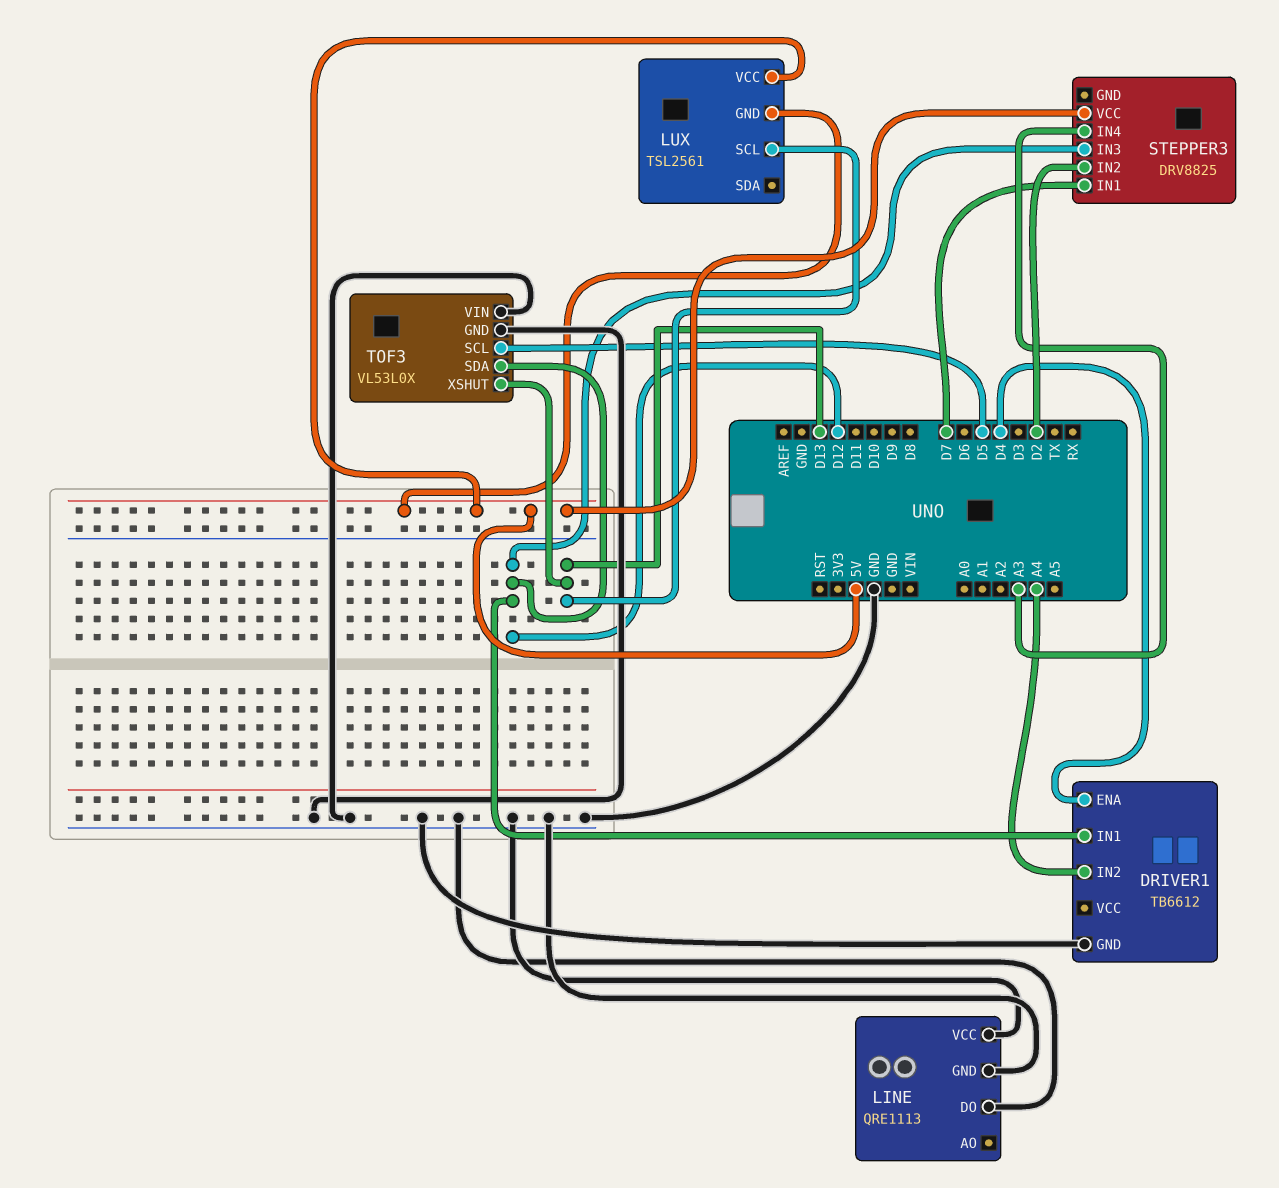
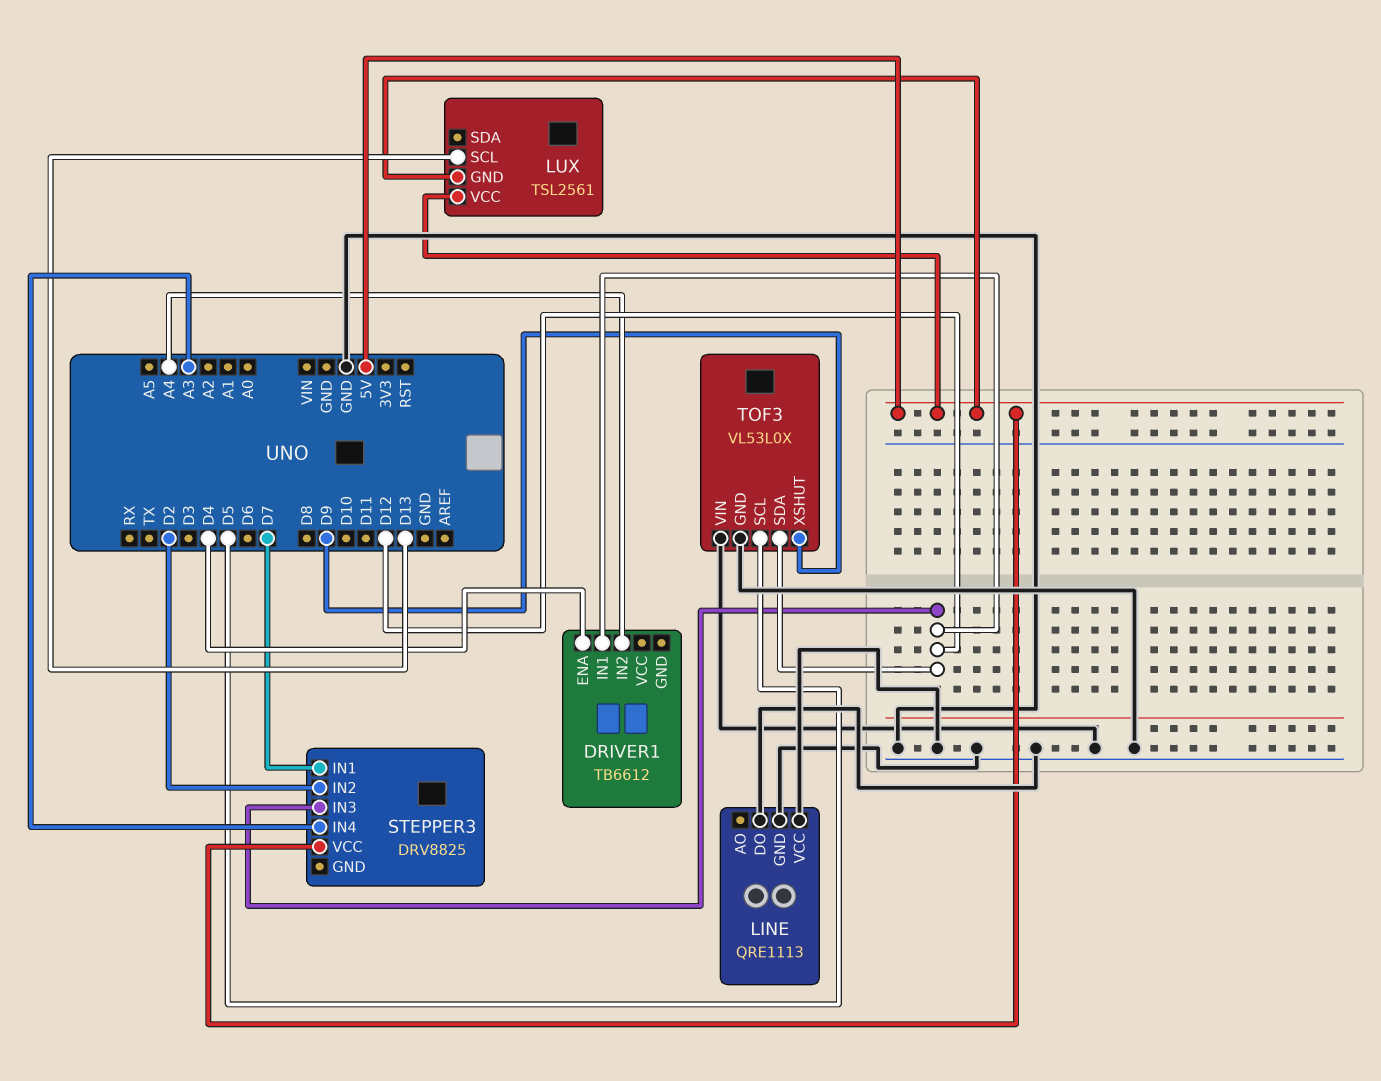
DRIVER1 pin GND: GND -> none
TOF3 pin XSHUT: D13 -> D9

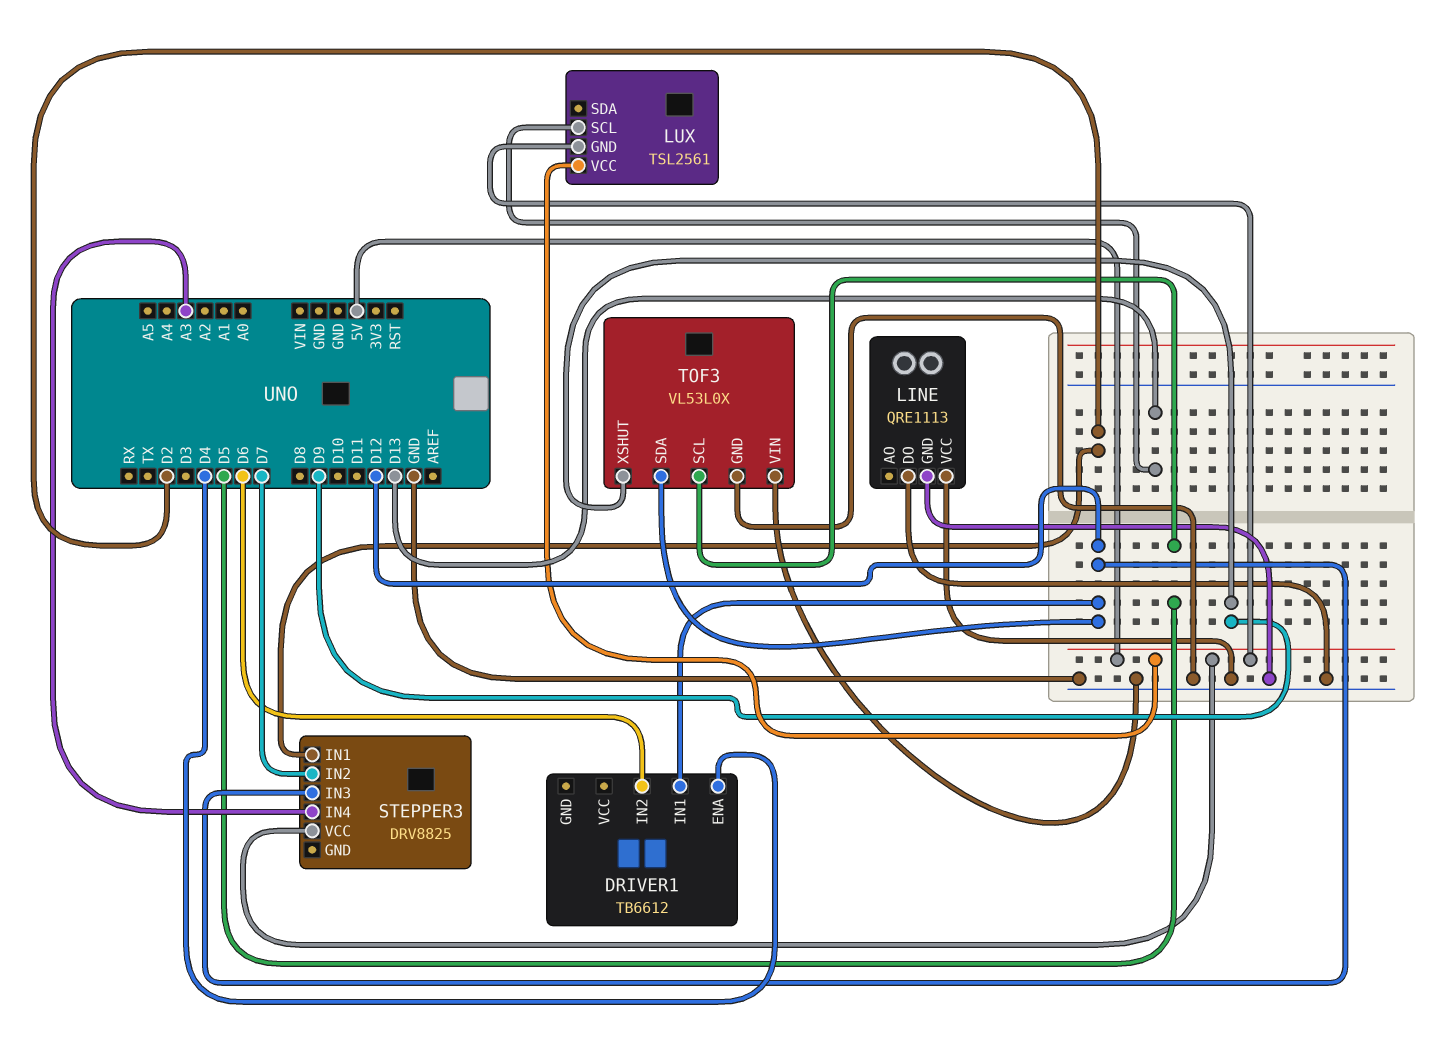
DRIVER1 pin IN2: A4 -> D6
STEPPER3 pin IN1: D7 -> D2
STEPPER3 pin IN2: D2 -> D7

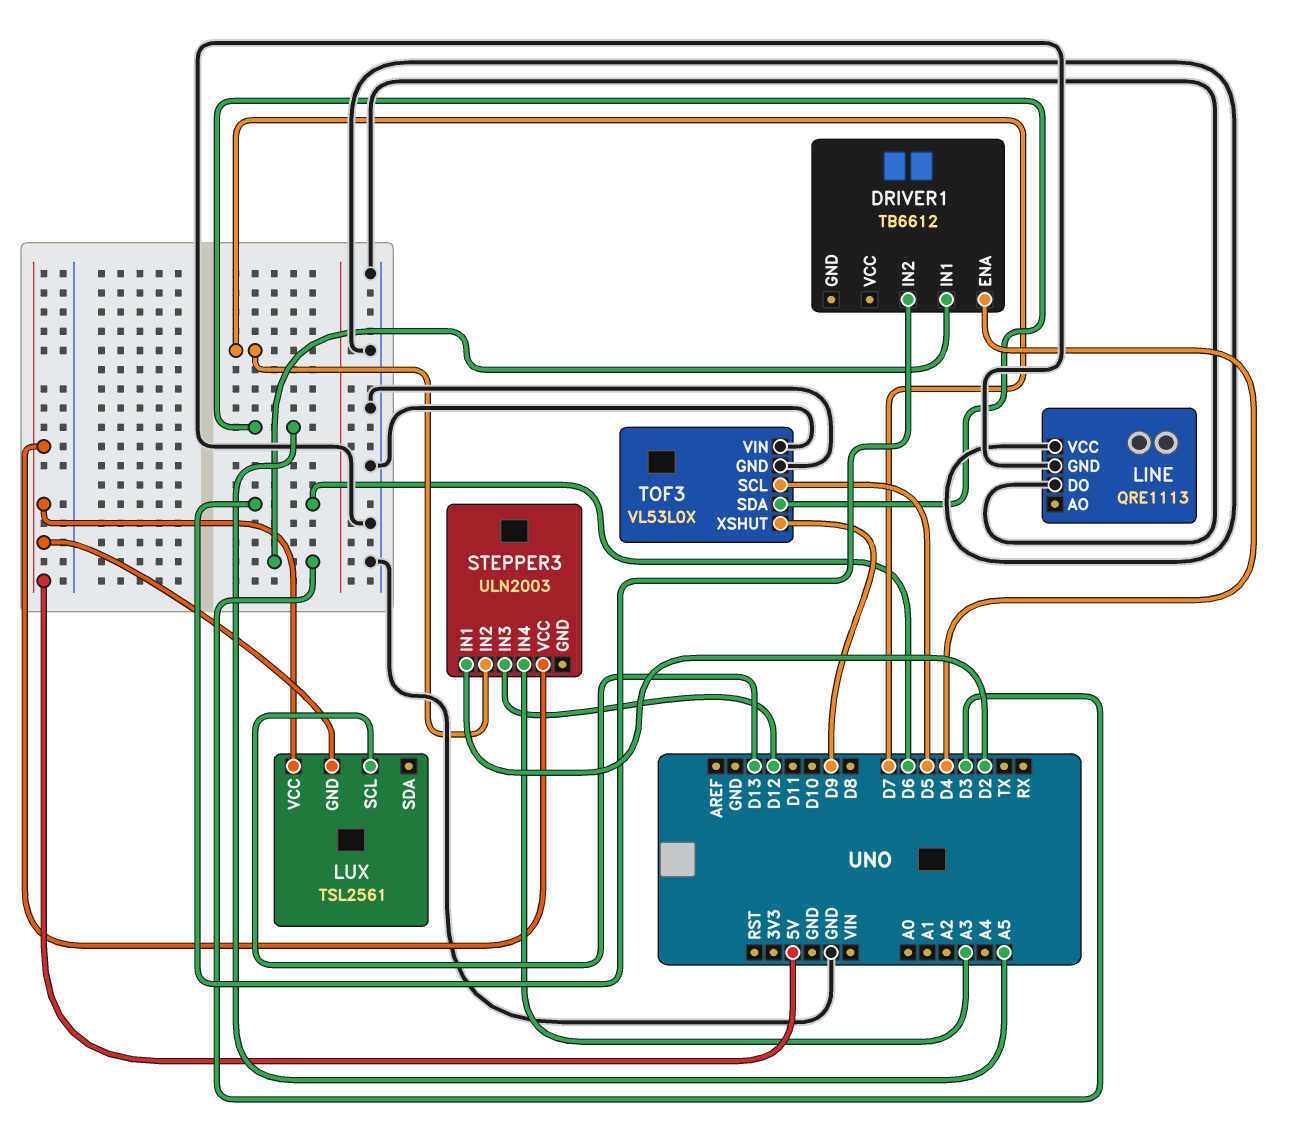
DRIVER1 pin IN1: D12 -> D3
STEPPER3: DRV8825 -> ULN2003
TOF3 pin SDA: D12 -> A5

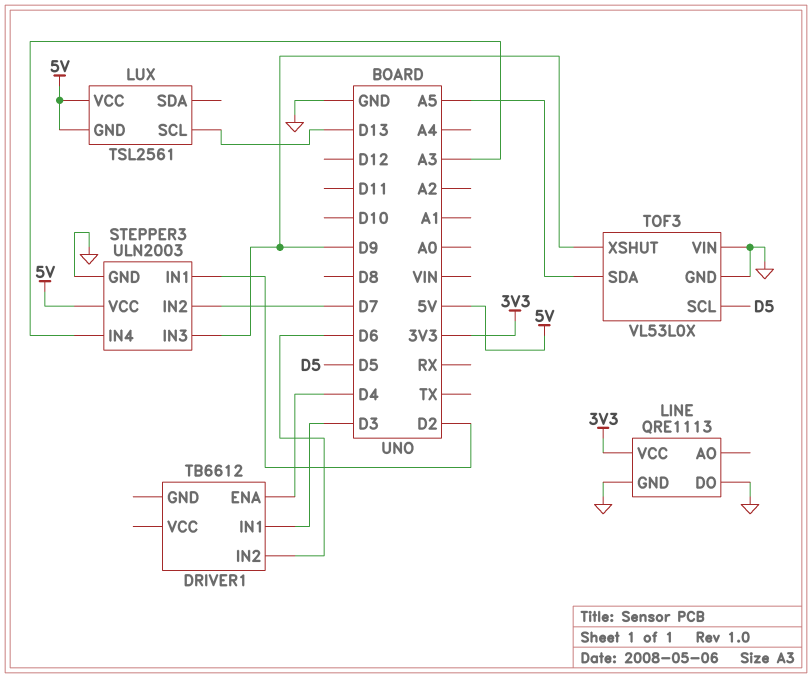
LINE pin VCC: GND -> 3V3
STEPPER3 pin GND: none -> GND
STEPPER3 pin IN3: D12 -> D9

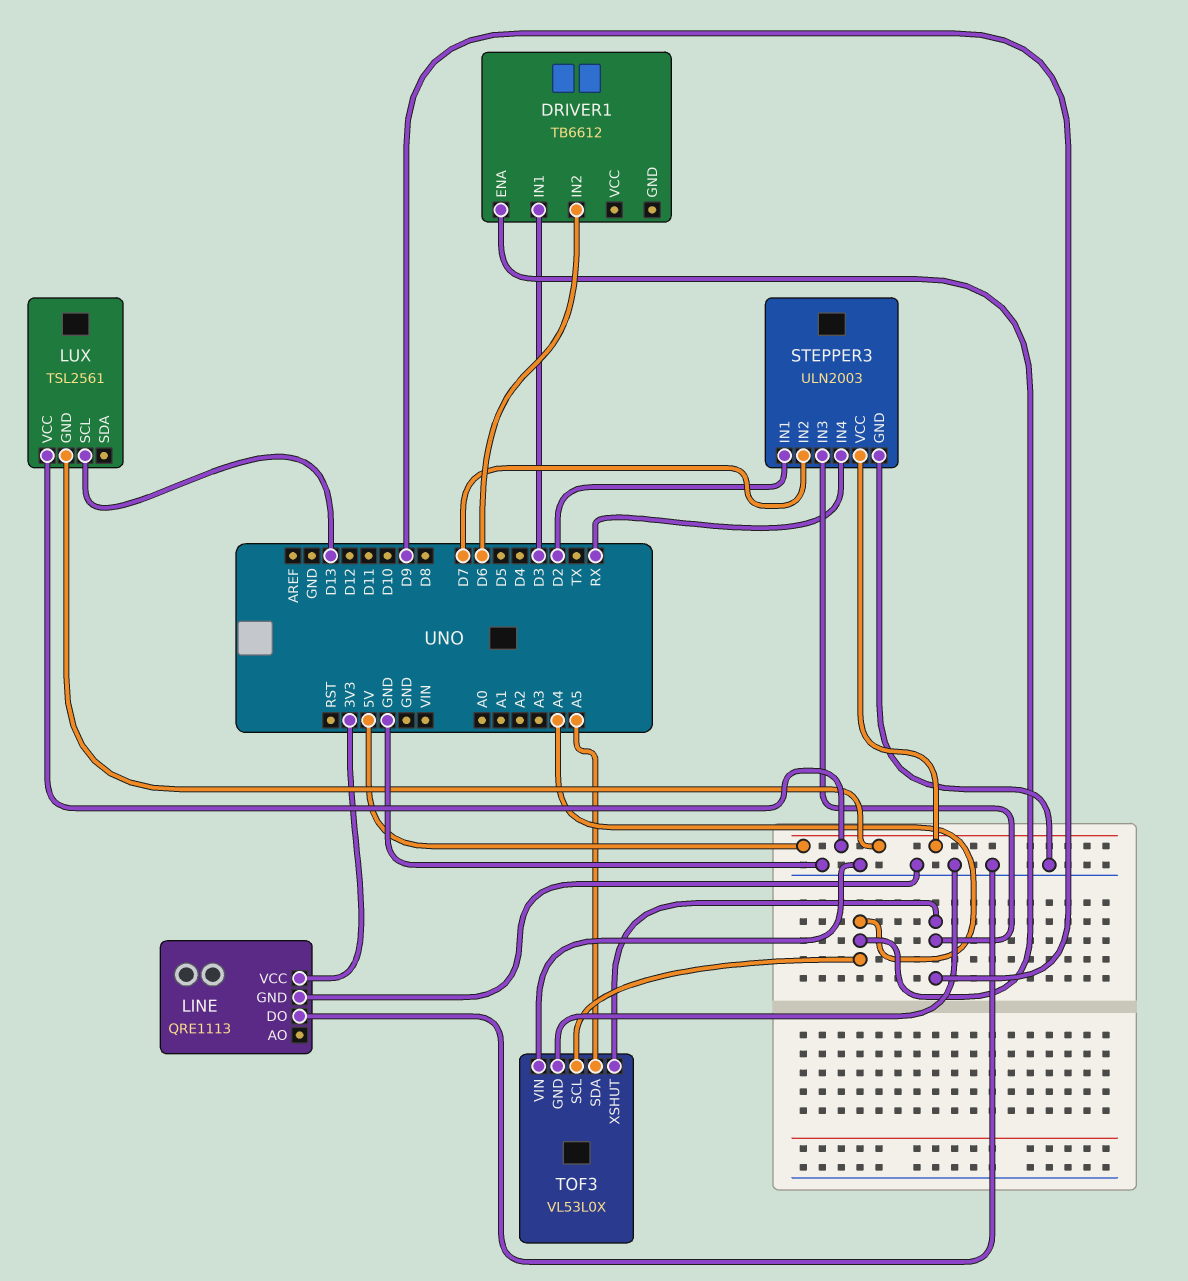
DRIVER1 pin ENA: D4 -> A4
STEPPER3 pin IN4: A3 -> RX
TOF3 pin SCL: D5 -> A4

